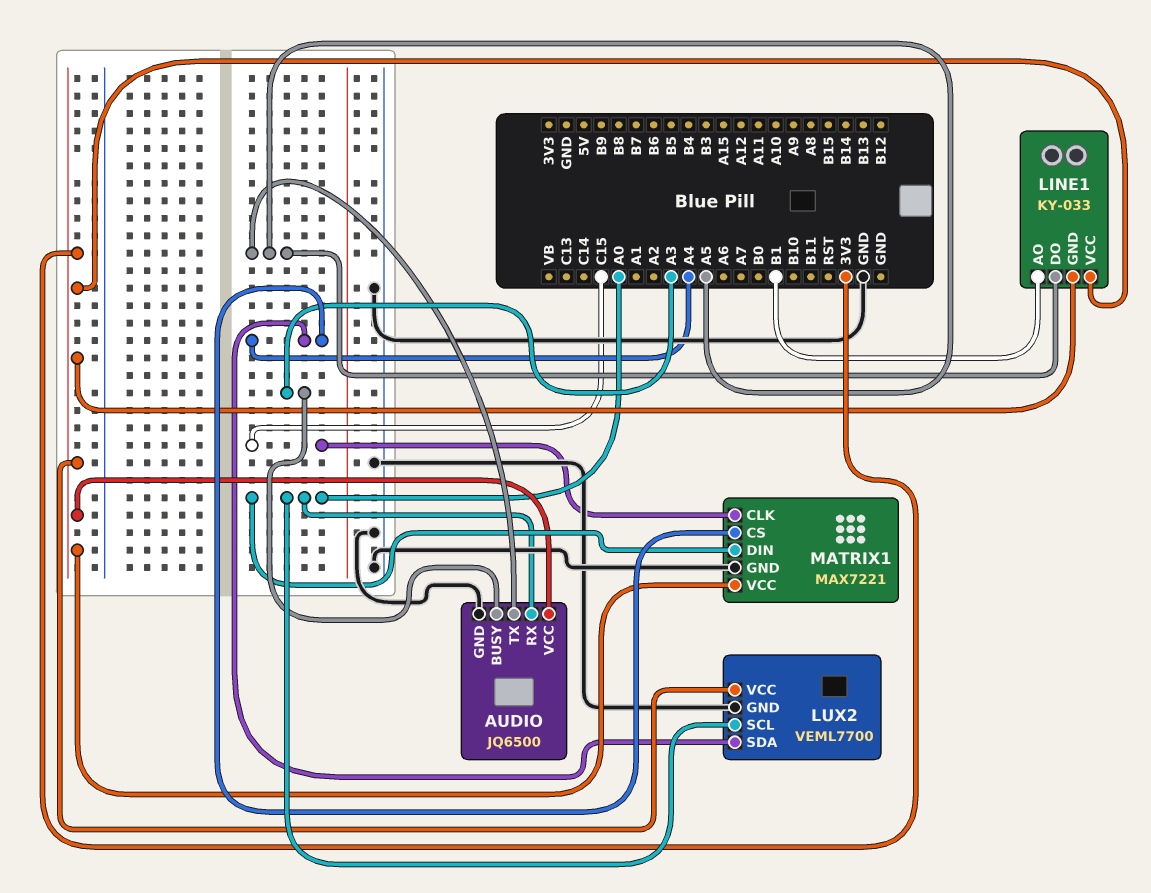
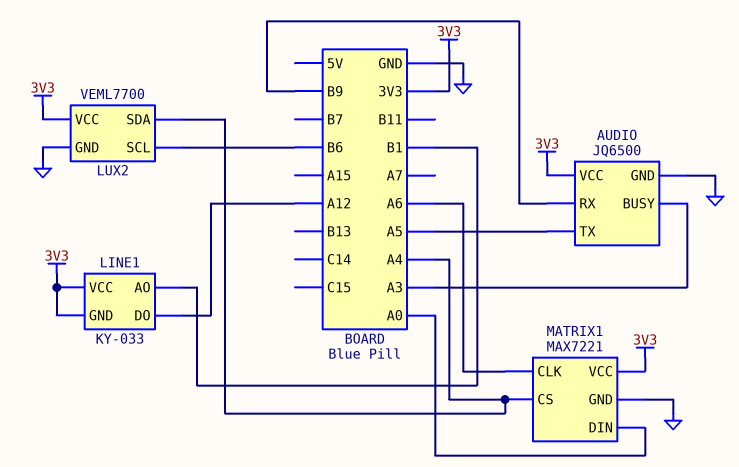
AUDIO pin RX: A0 -> B9
LINE1 pin DO: A5 -> A12
LUX2 pin SCL: A0 -> B6
MATRIX1 pin CLK: C15 -> A6

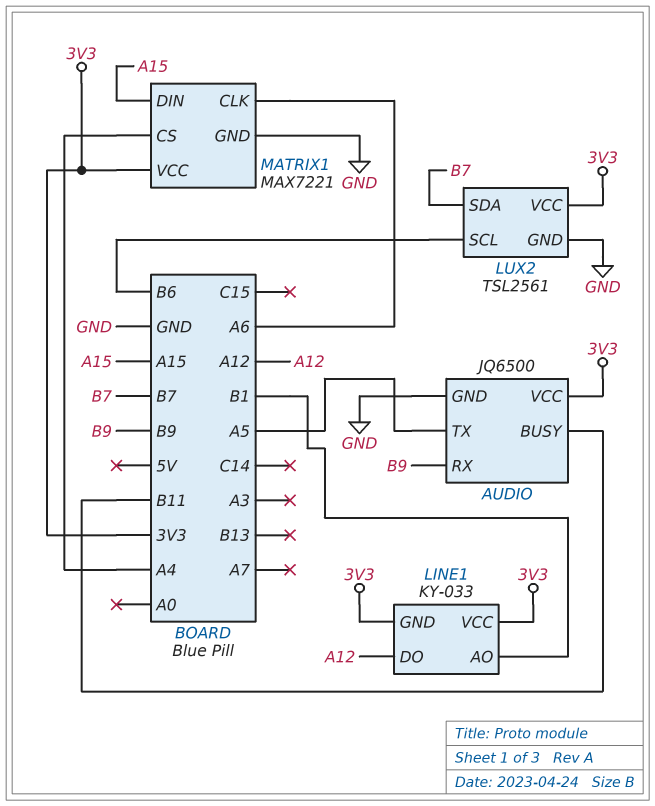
AUDIO pin BUSY: A3 -> B11
LUX2: VEML7700 -> TSL2561
LUX2 pin SDA: A4 -> B7
MATRIX1 pin DIN: A0 -> A15

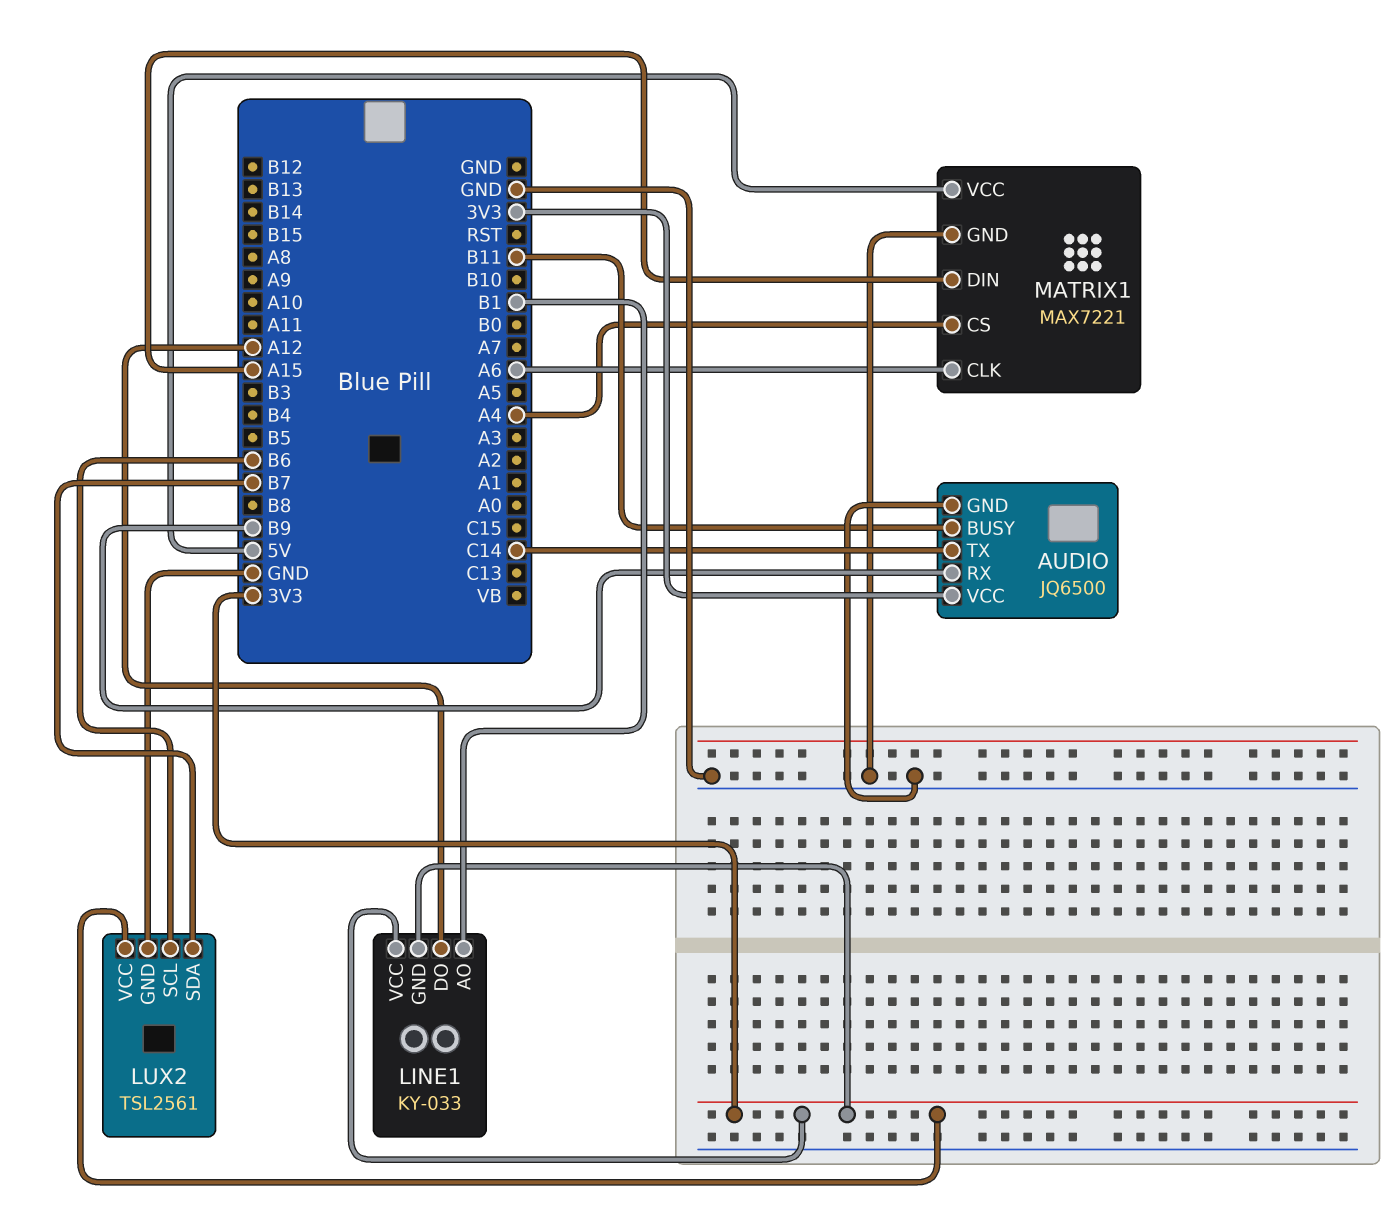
AUDIO pin TX: A5 -> C14
MATRIX1 pin VCC: 3V3 -> 5V

